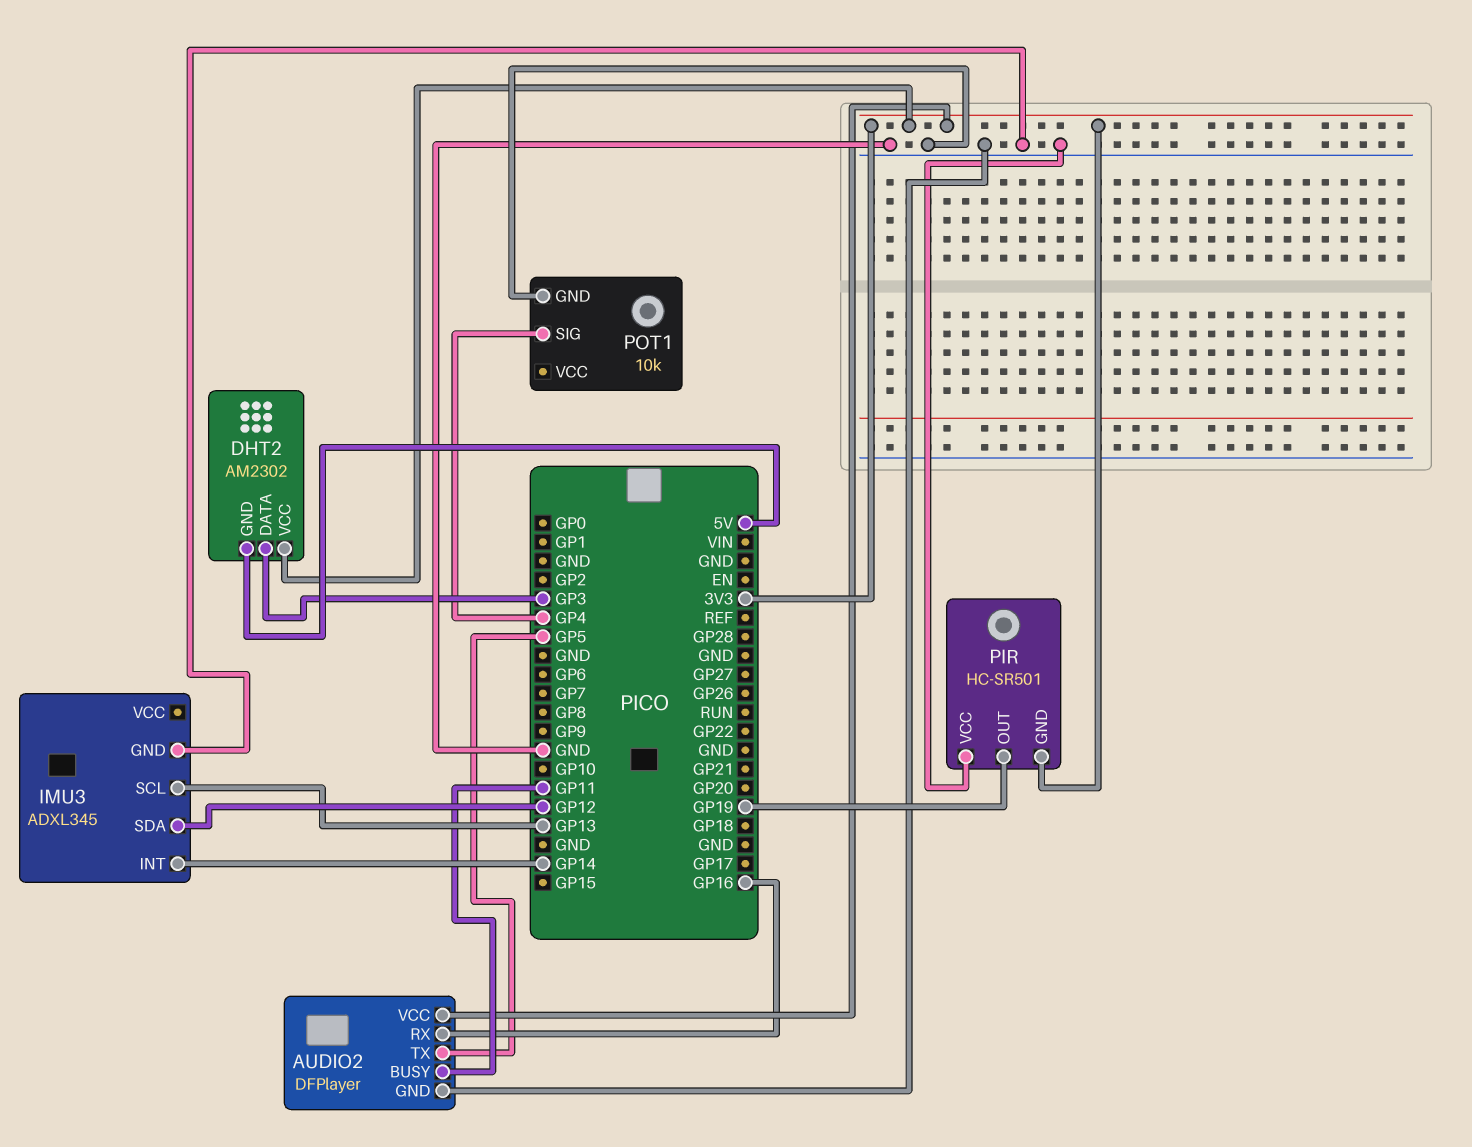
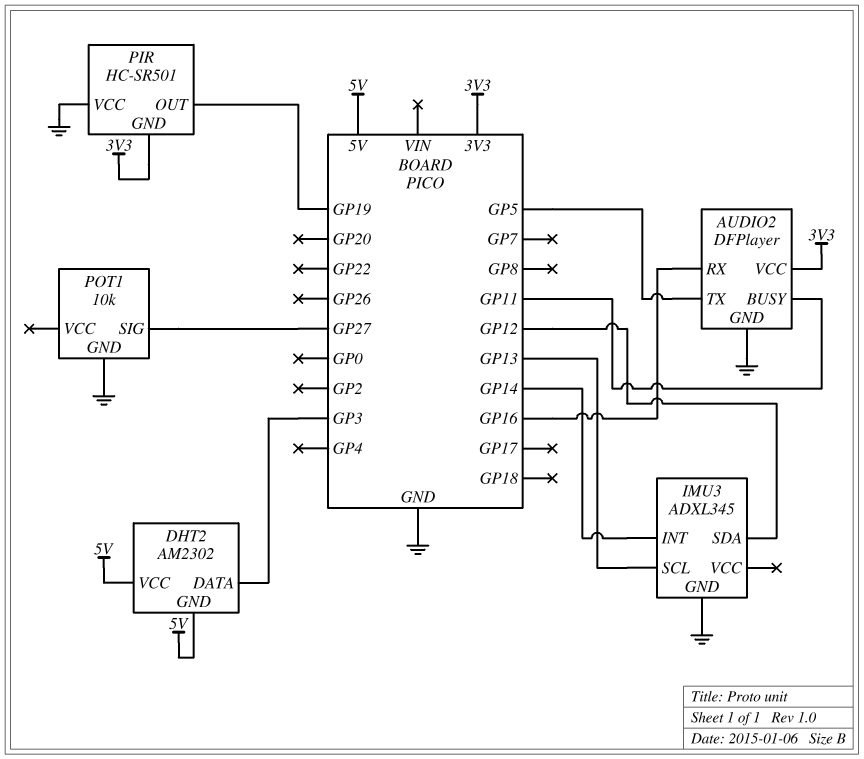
DHT2 pin VCC: 3V3 -> 5V
POT1 pin SIG: GP4 -> GP27

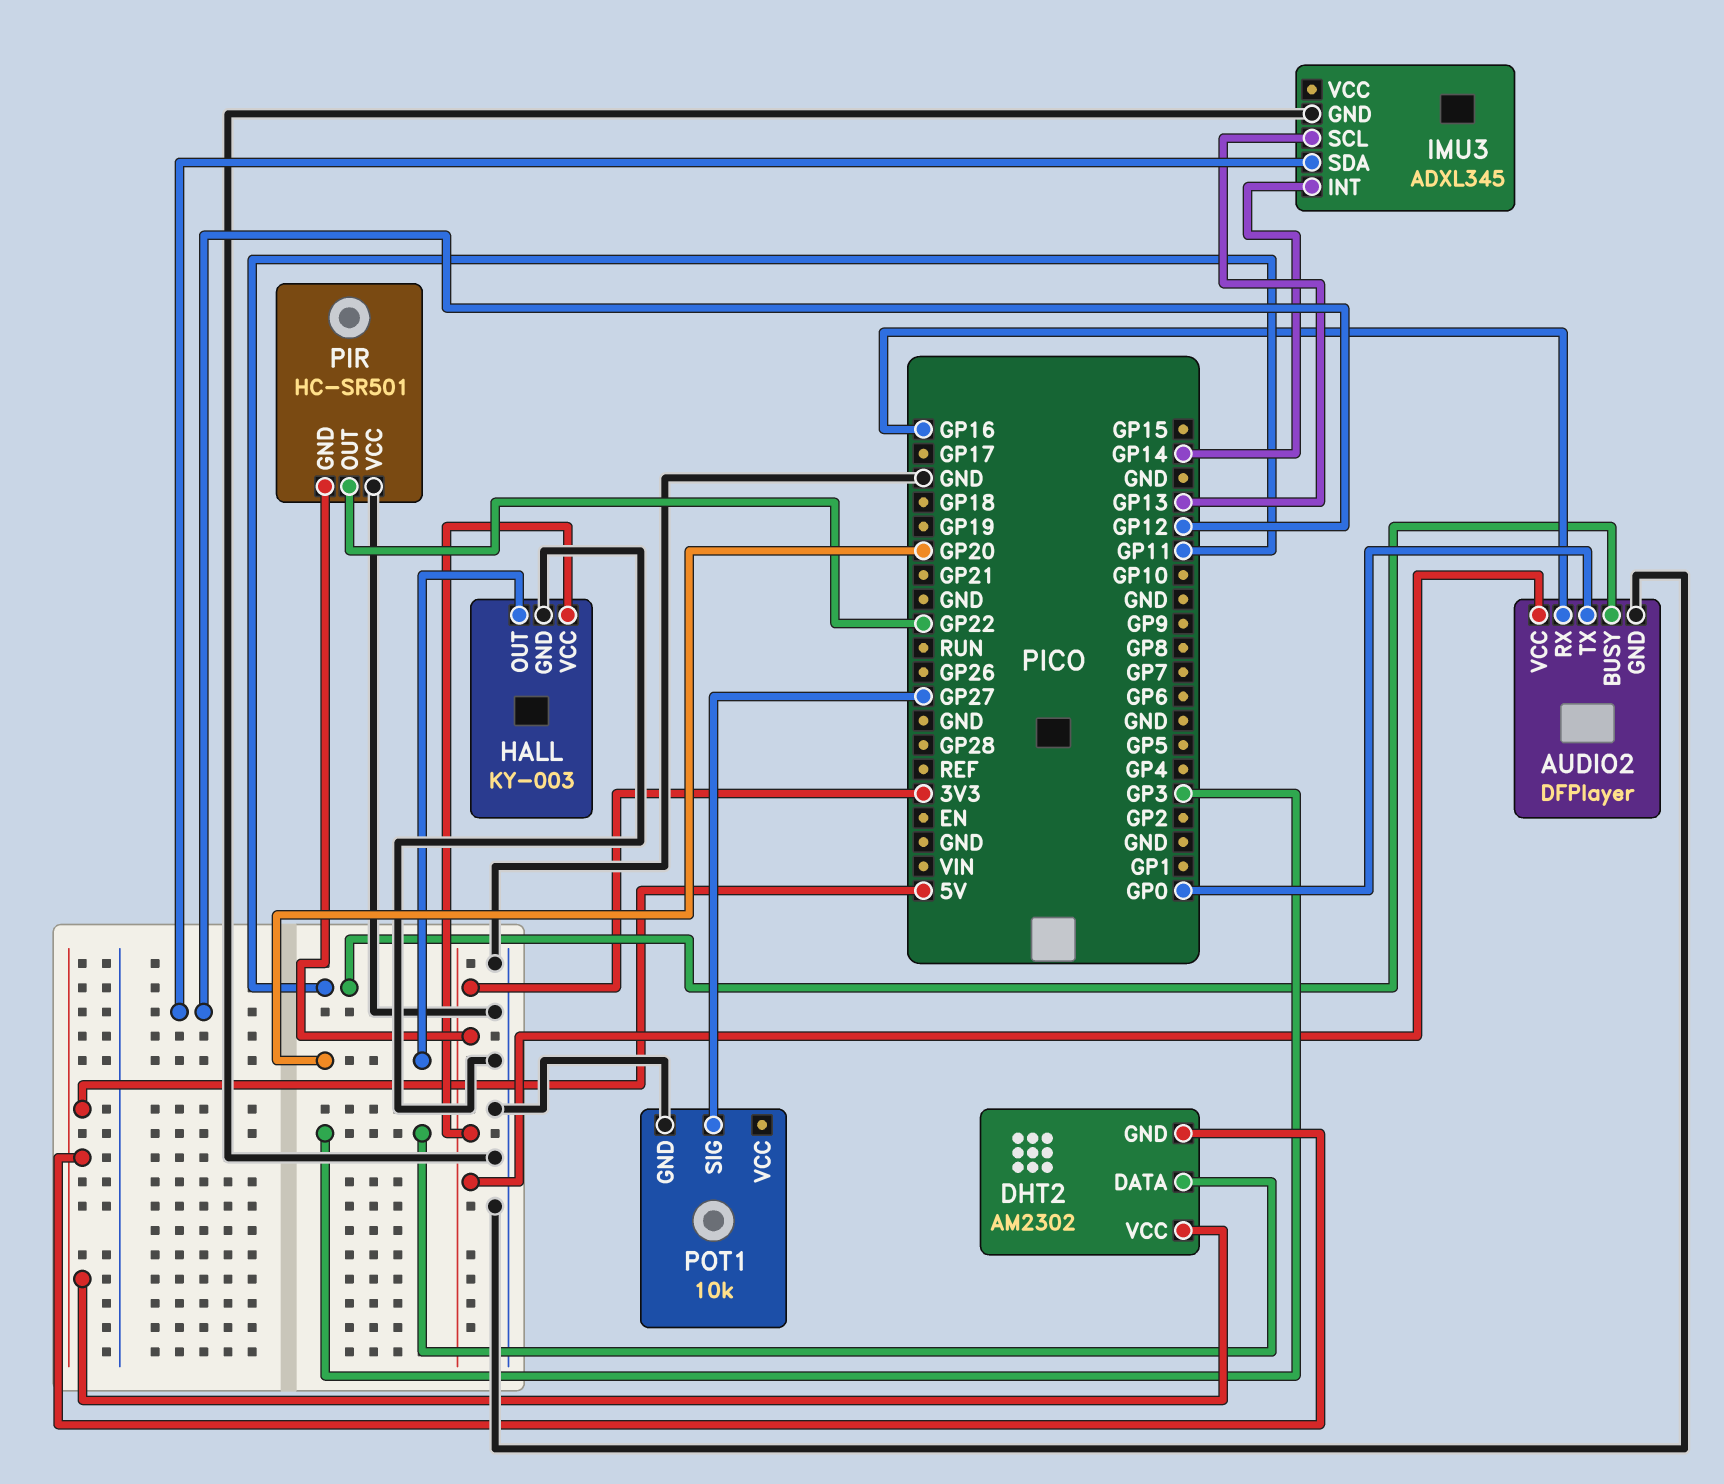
AUDIO2 pin TX: GP5 -> GP0
HALL: none -> KY-003
HALL pin GND: none -> GND
HALL pin OUT: none -> GP20
HALL pin VCC: none -> 3V3
PIR pin OUT: GP19 -> GP22

